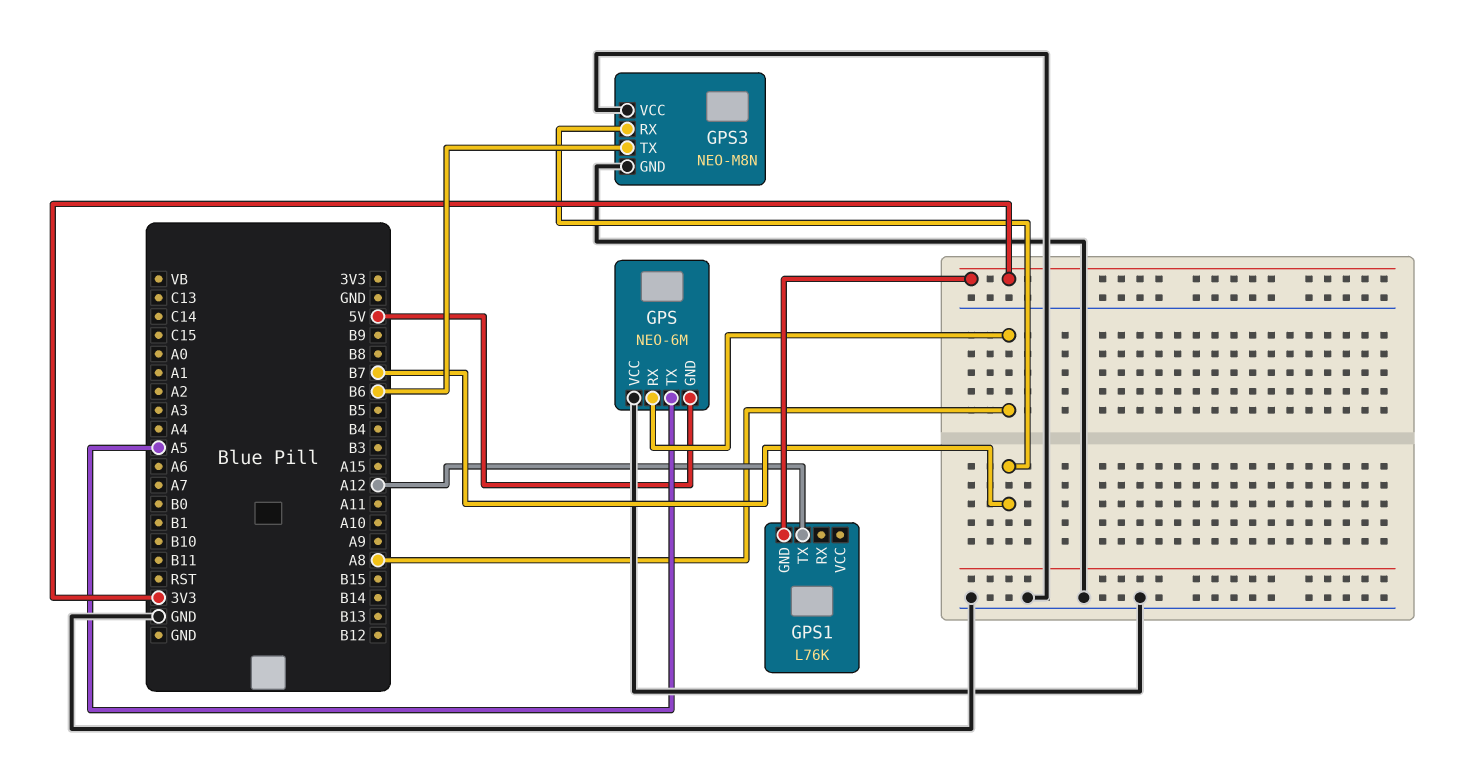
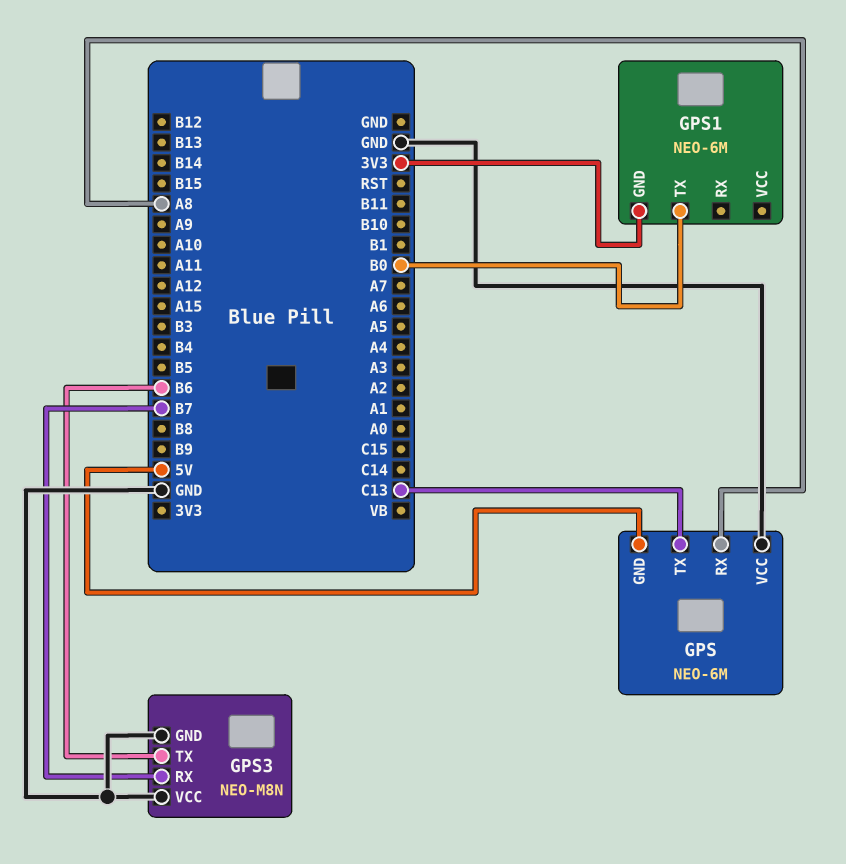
GPS pin TX: A5 -> C13
GPS1: L76K -> NEO-6M
GPS1 pin TX: A12 -> B0

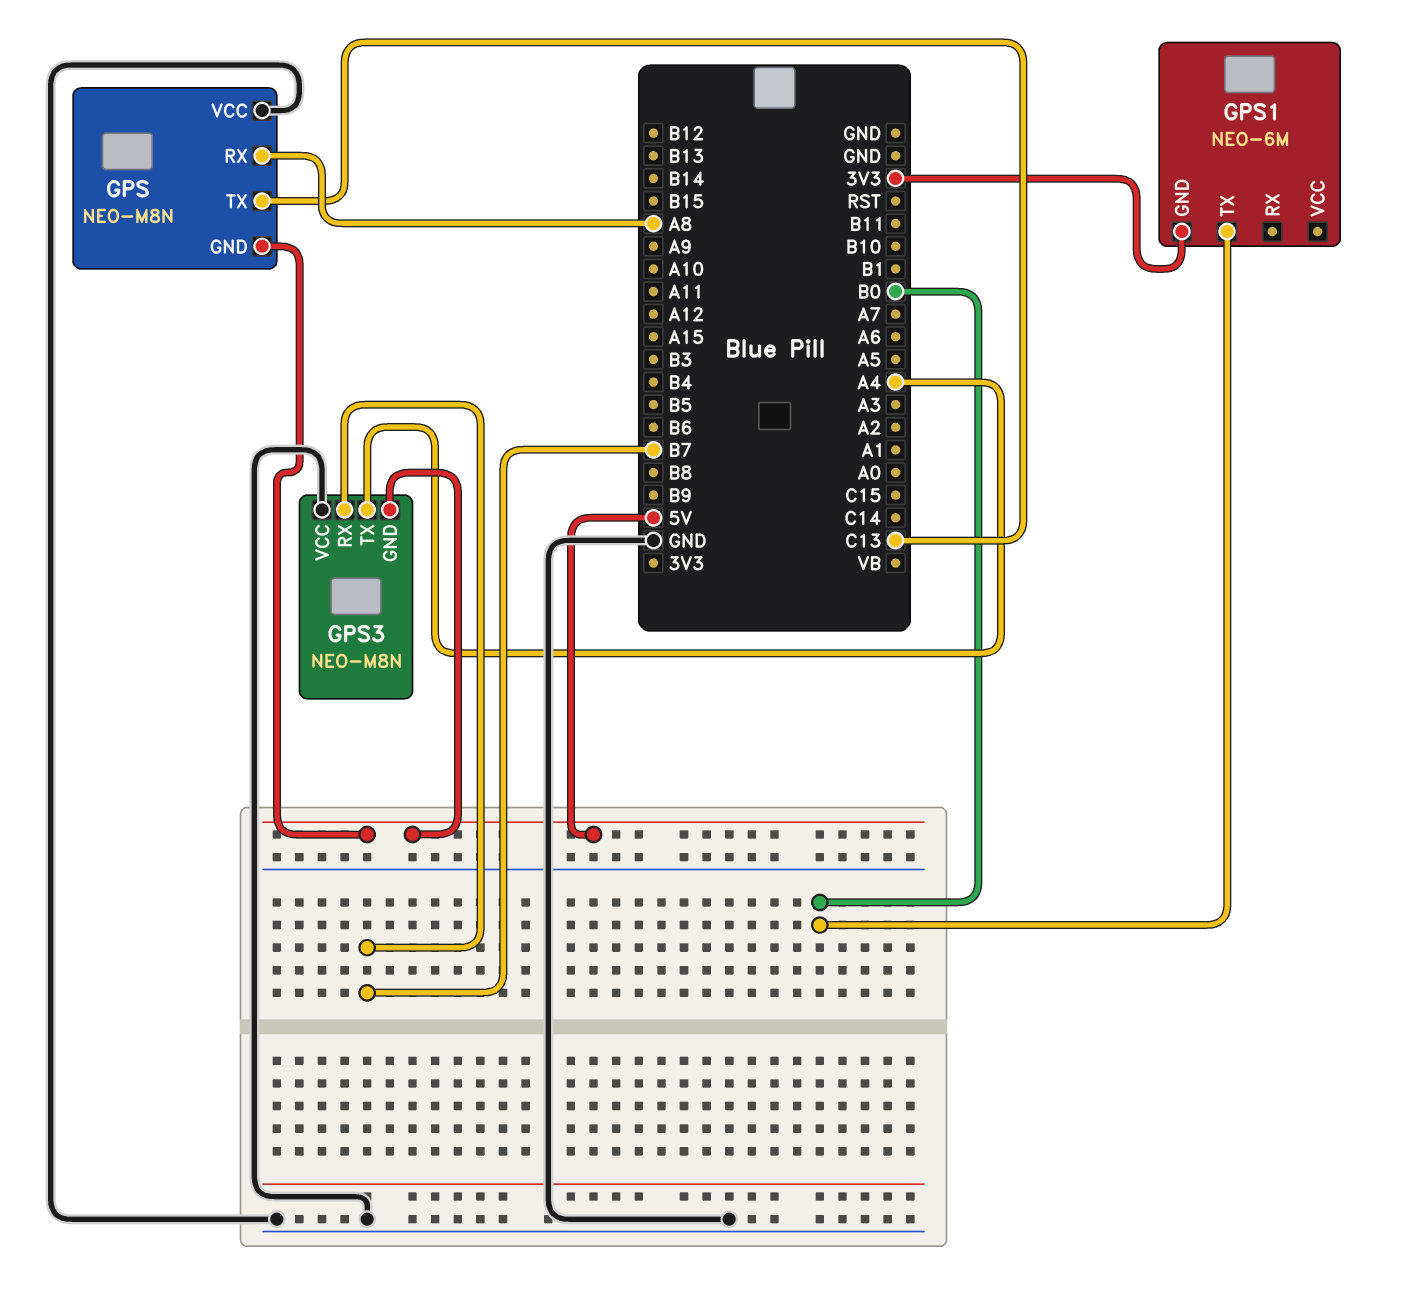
GPS: NEO-6M -> NEO-M8N
GPS3 pin GND: GND -> 5V
GPS3 pin TX: B6 -> A4

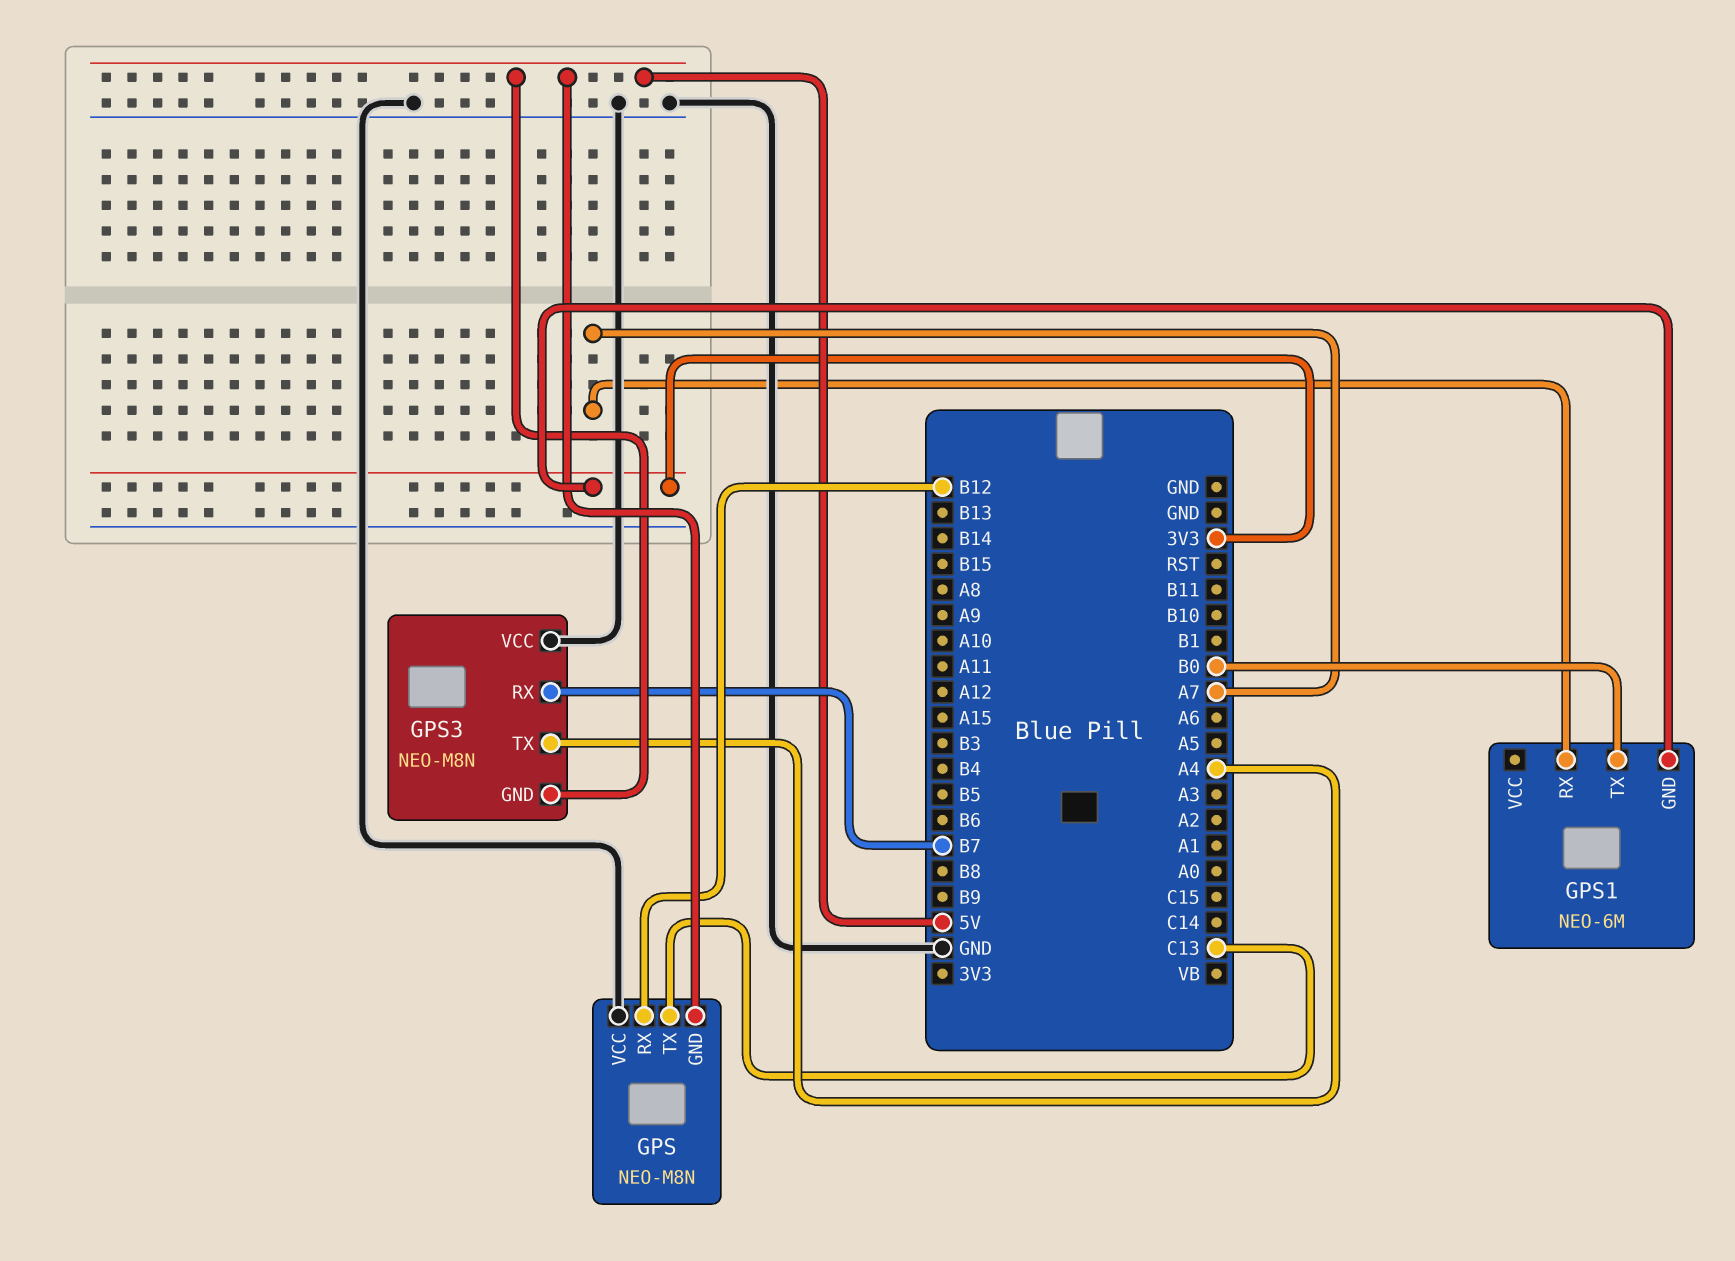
GPS pin RX: A8 -> B12
GPS1 pin RX: none -> A7

